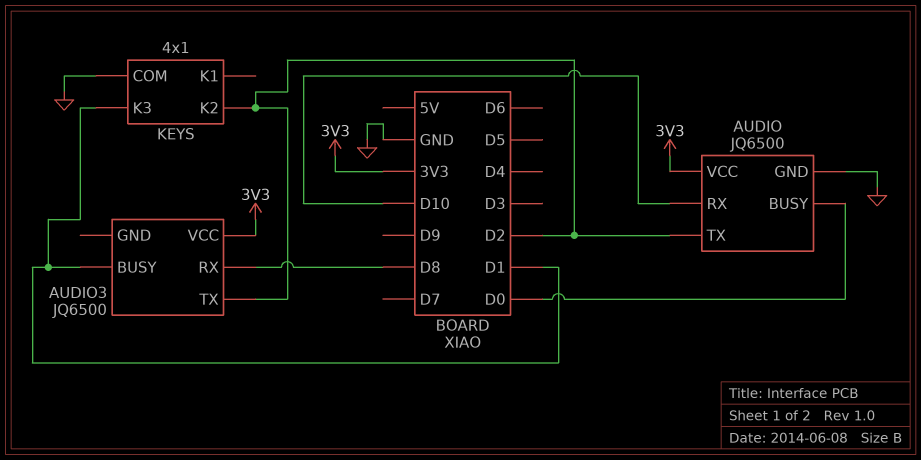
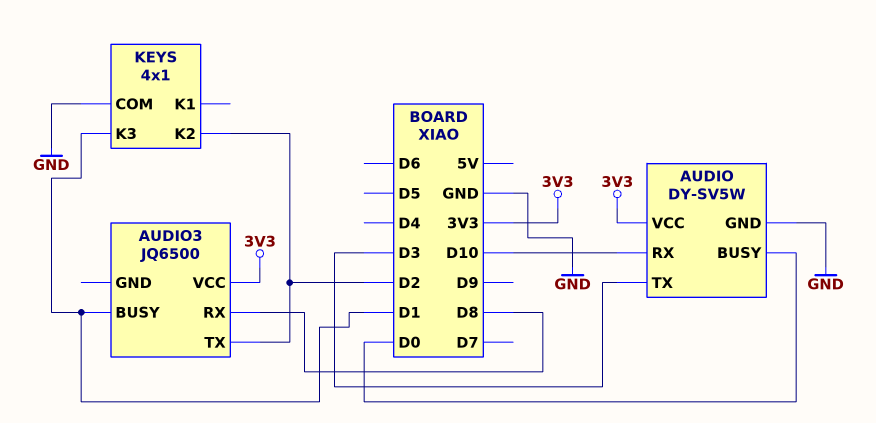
AUDIO: JQ6500 -> DY-SV5W
AUDIO pin TX: D2 -> D3

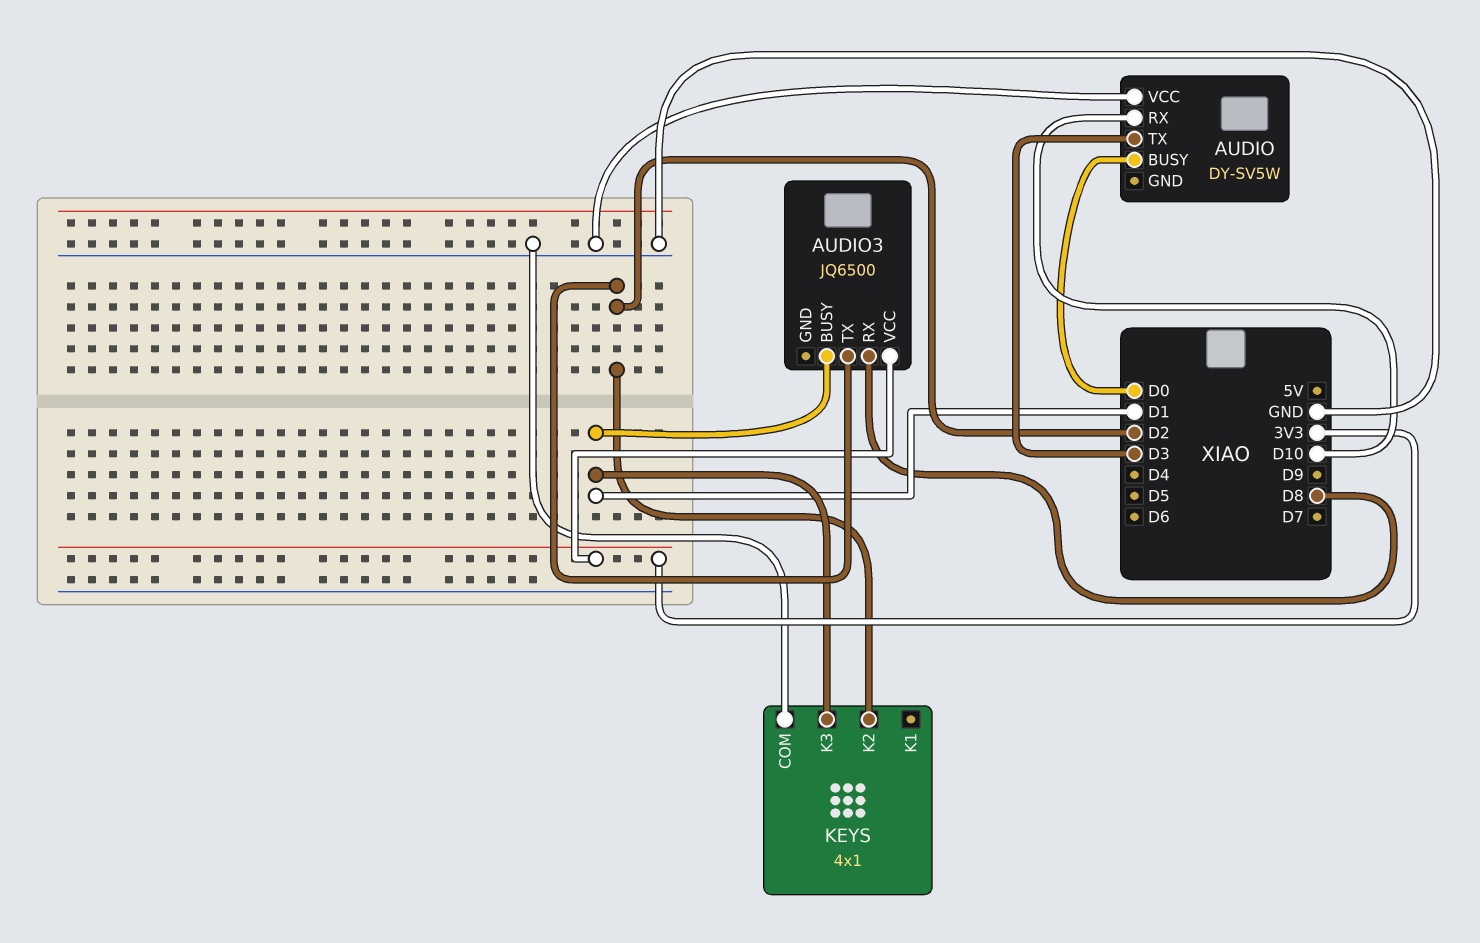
AUDIO pin GND: GND -> none
AUDIO pin VCC: 3V3 -> GND

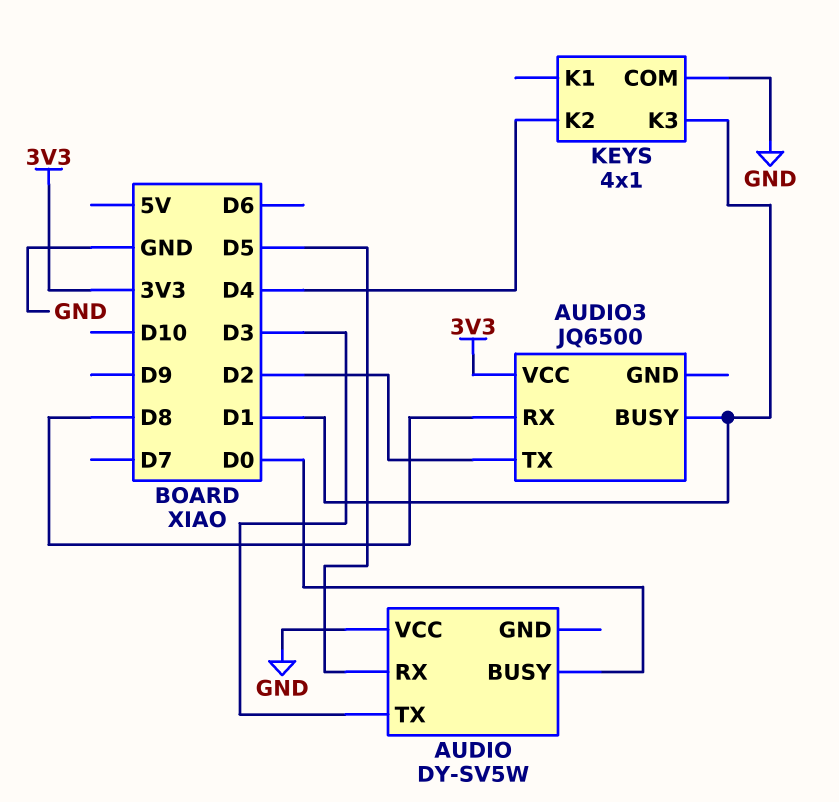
AUDIO pin RX: D10 -> D5
KEYS pin K2: D2 -> D4

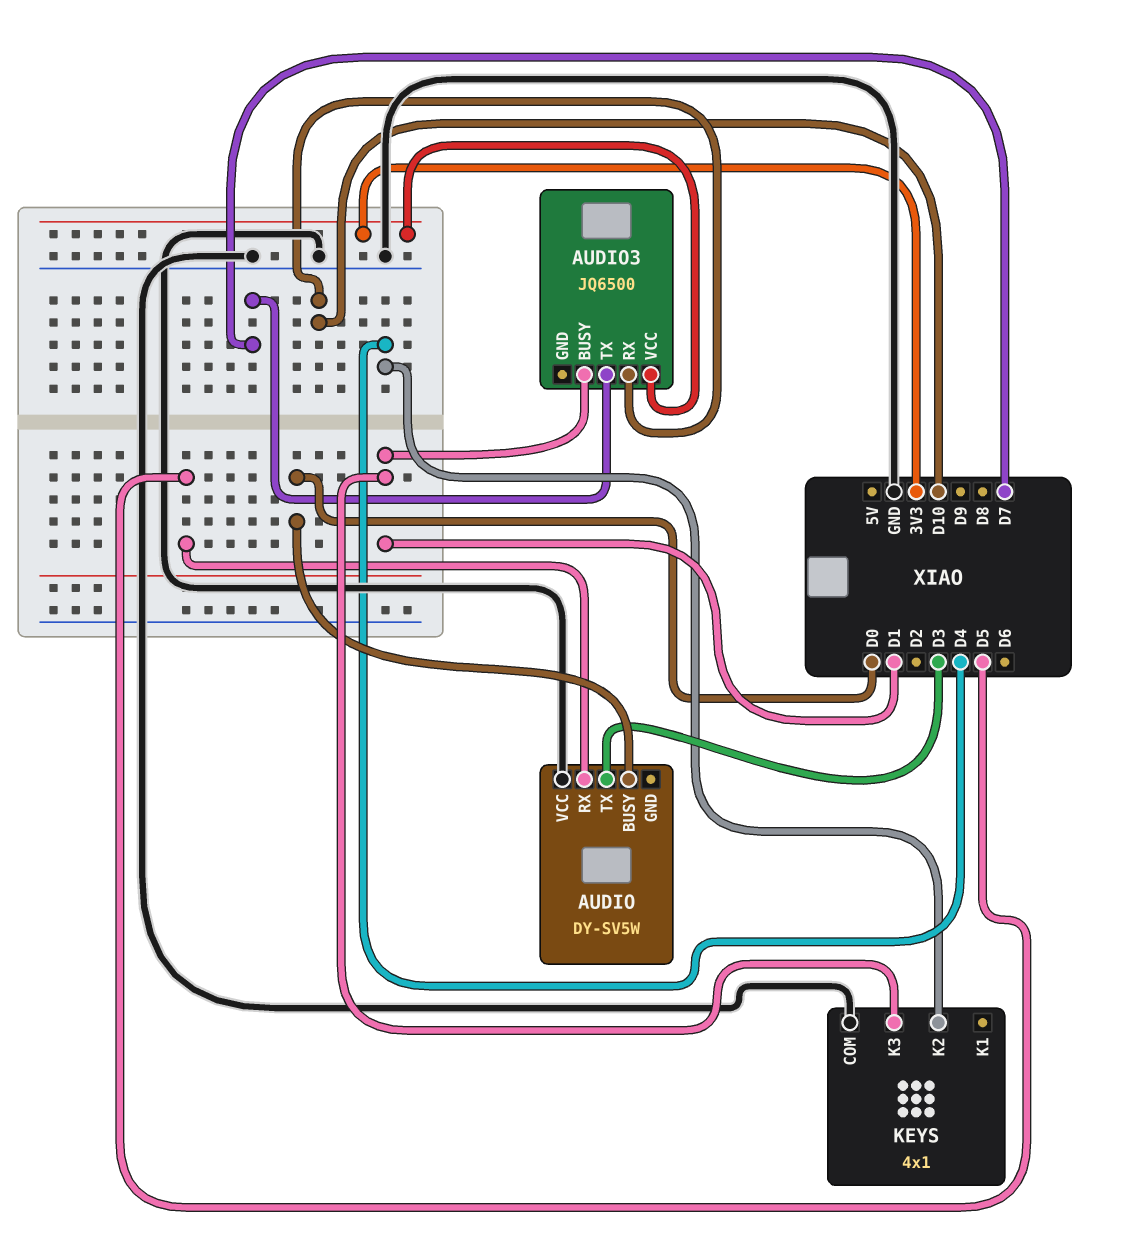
AUDIO3 pin RX: D8 -> D10
AUDIO3 pin TX: D2 -> D7

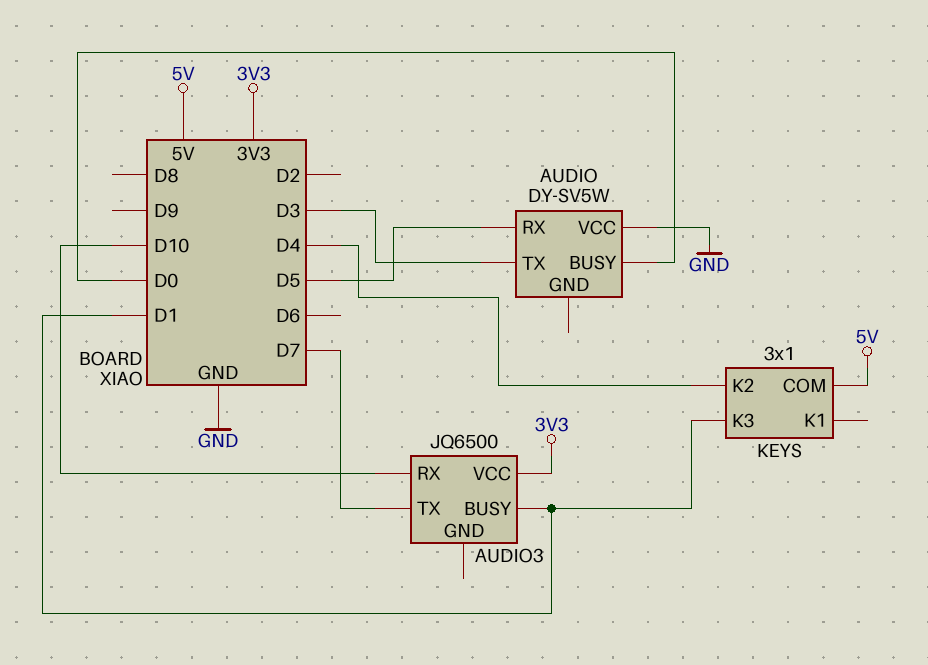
KEYS: 4x1 -> 3x1
KEYS pin COM: GND -> 5V

